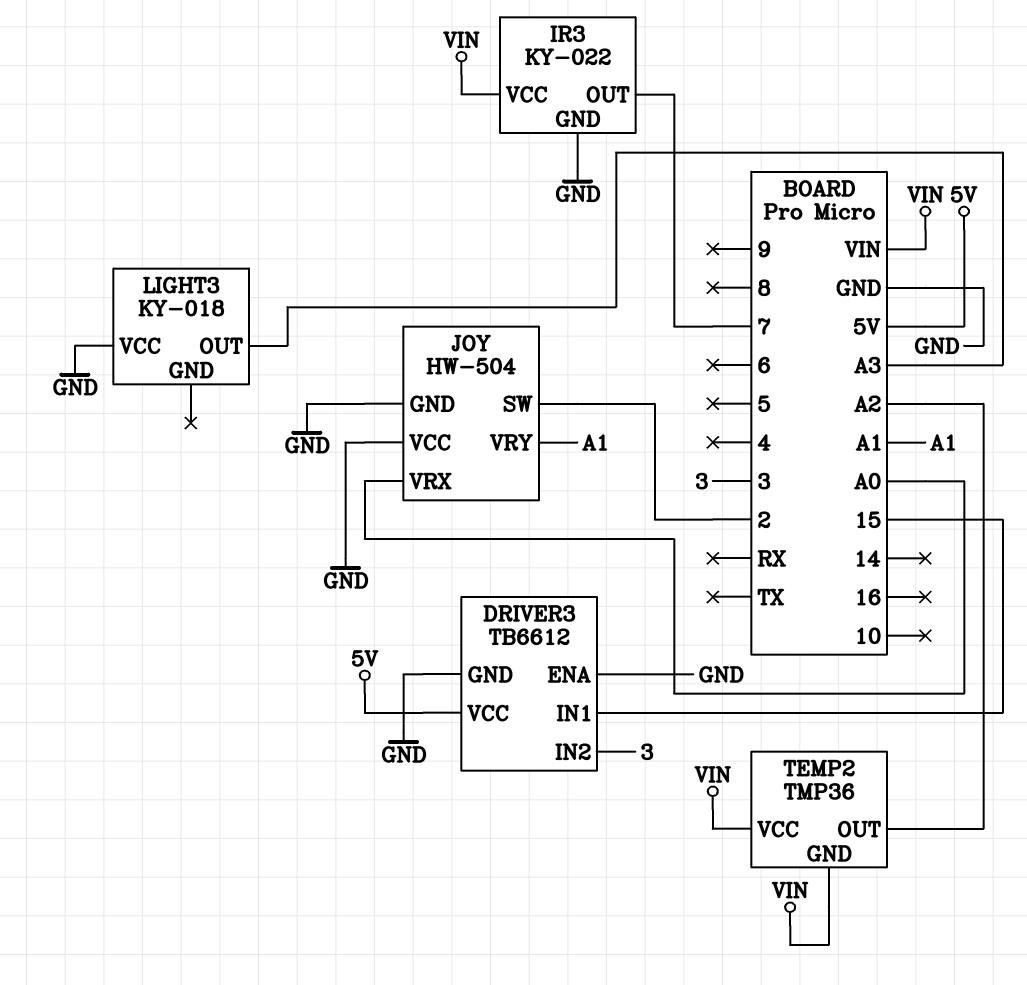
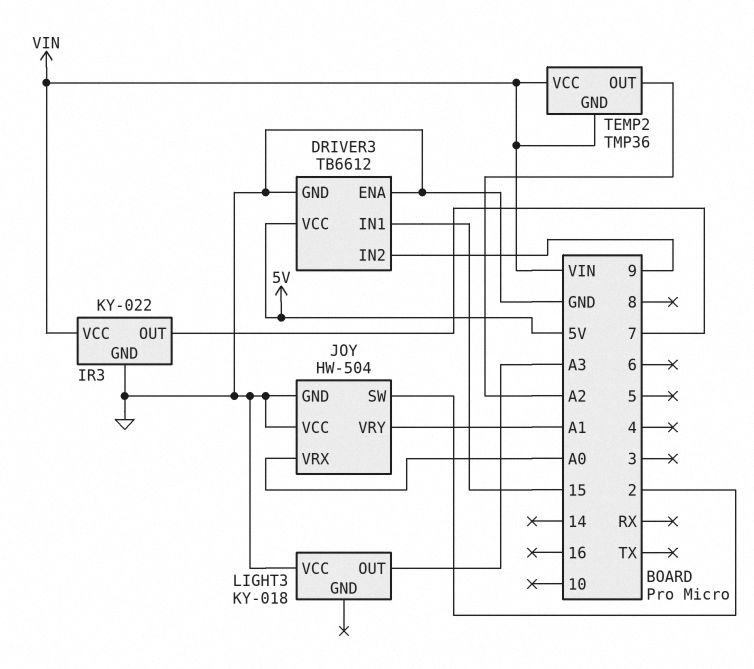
DRIVER3 pin IN2: 3 -> 9

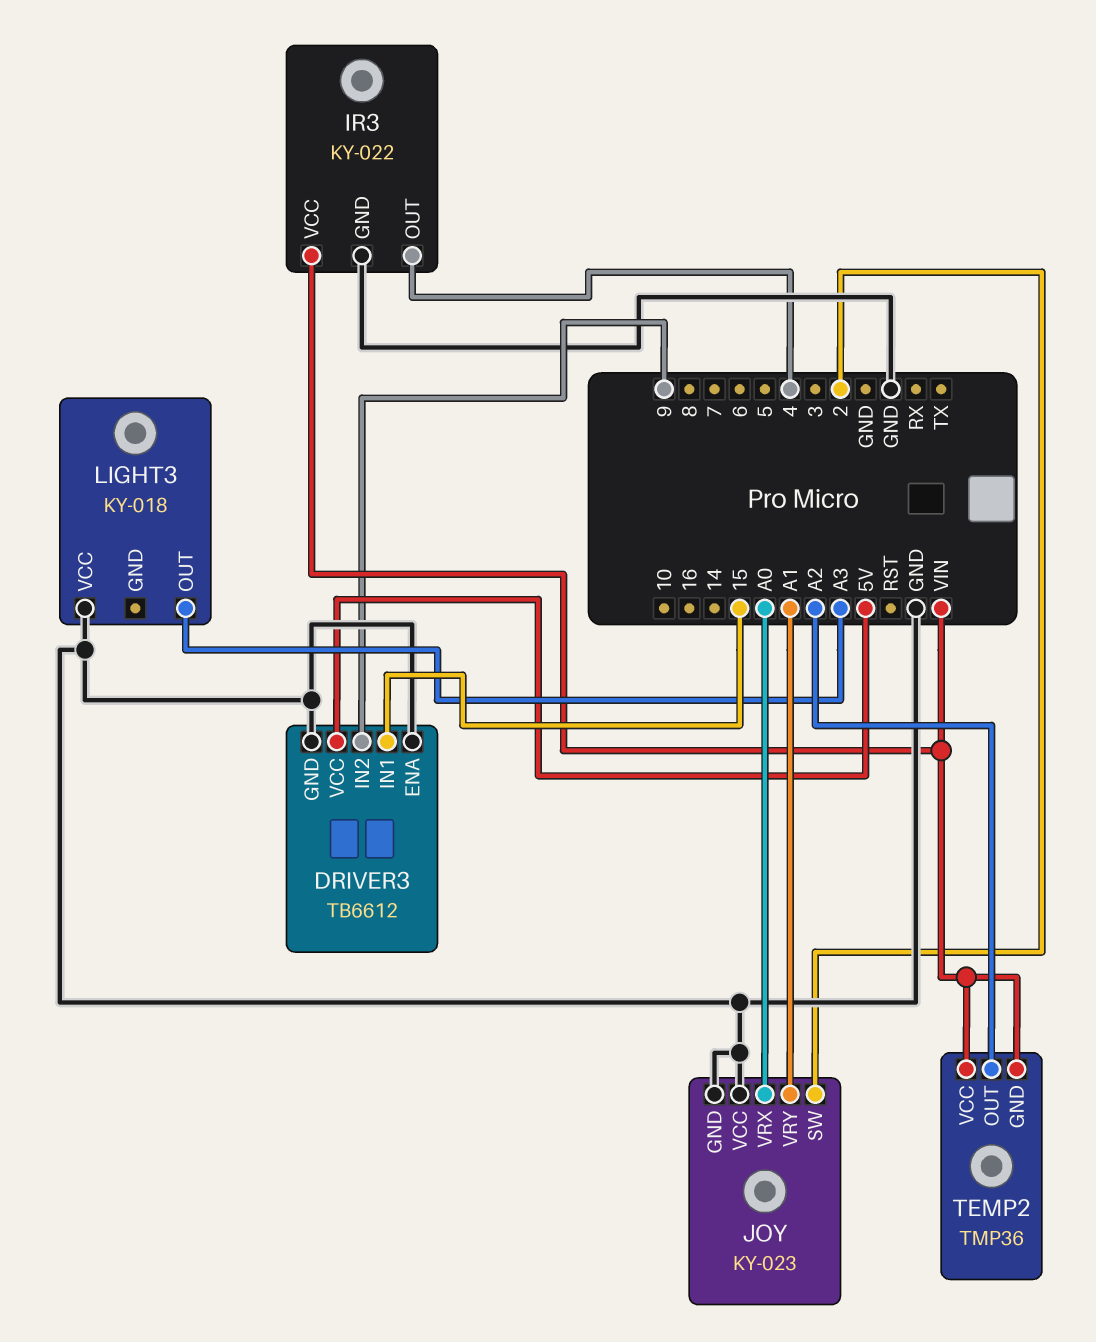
IR3 pin OUT: 7 -> 4
JOY: HW-504 -> KY-023

